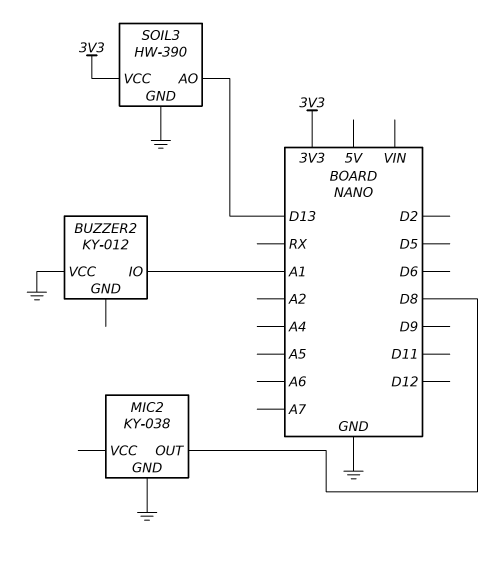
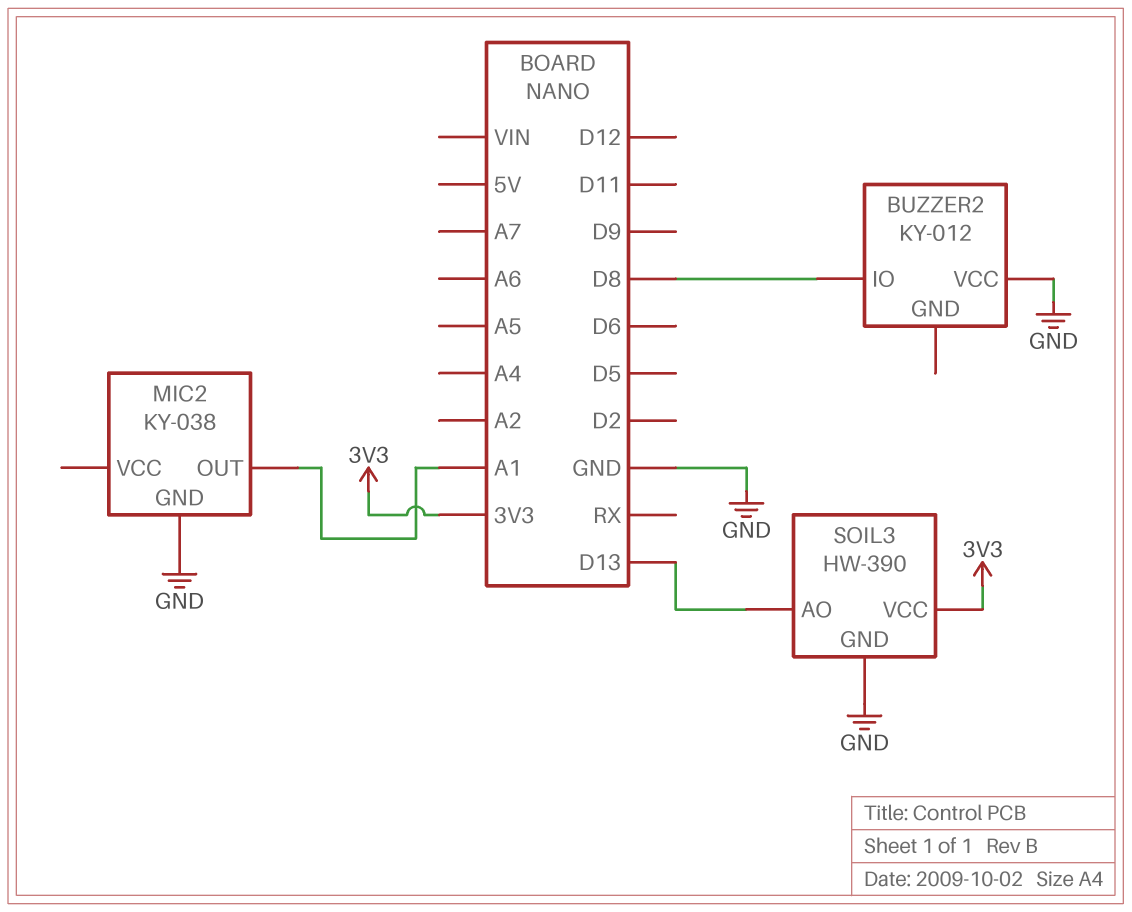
BUZZER2 pin IO: A1 -> D8
MIC2 pin OUT: D8 -> A1

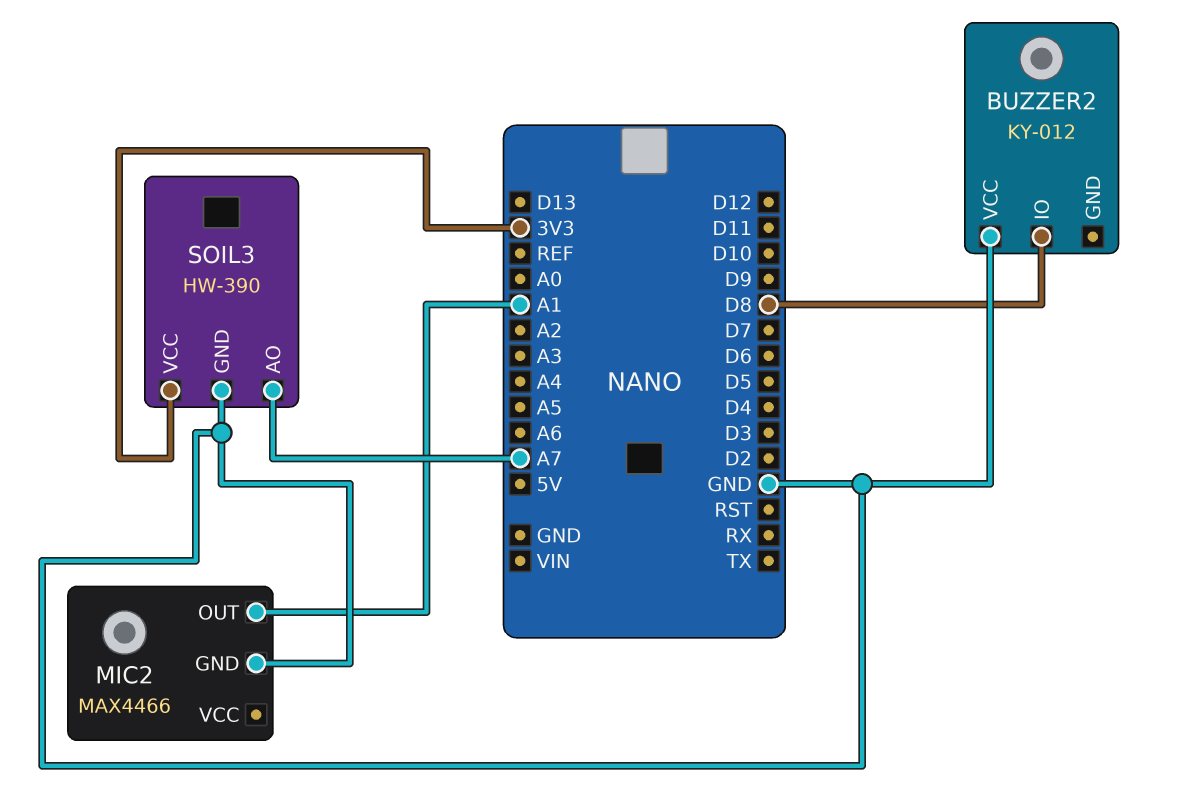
MIC2: KY-038 -> MAX4466
SOIL3 pin AO: D13 -> A7

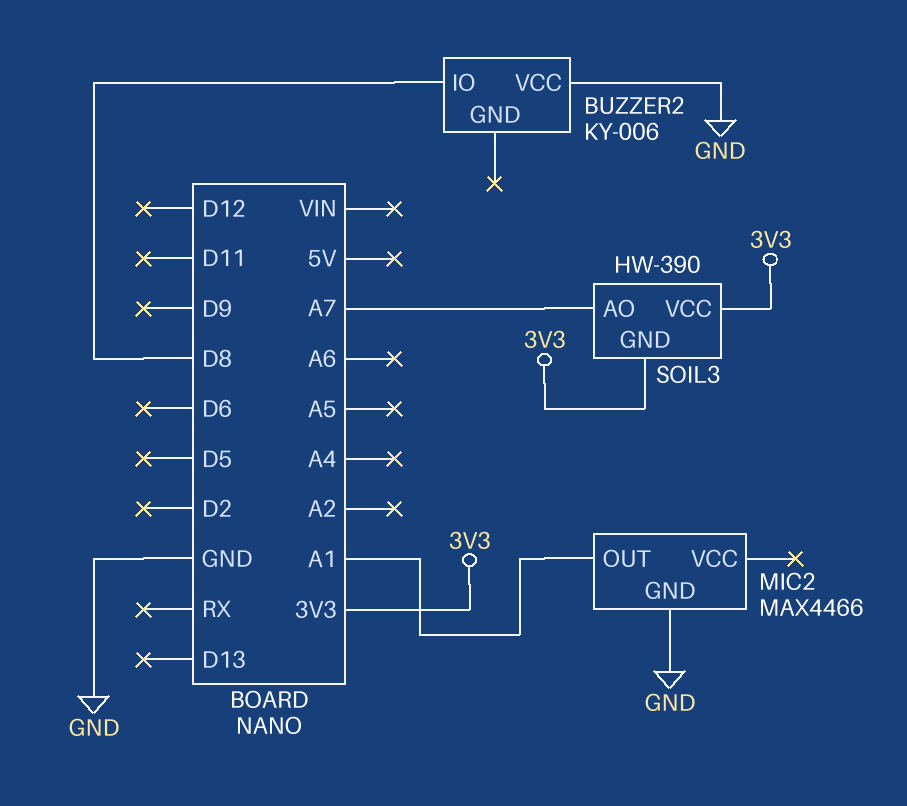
BUZZER2: KY-012 -> KY-006
SOIL3 pin GND: GND -> 3V3

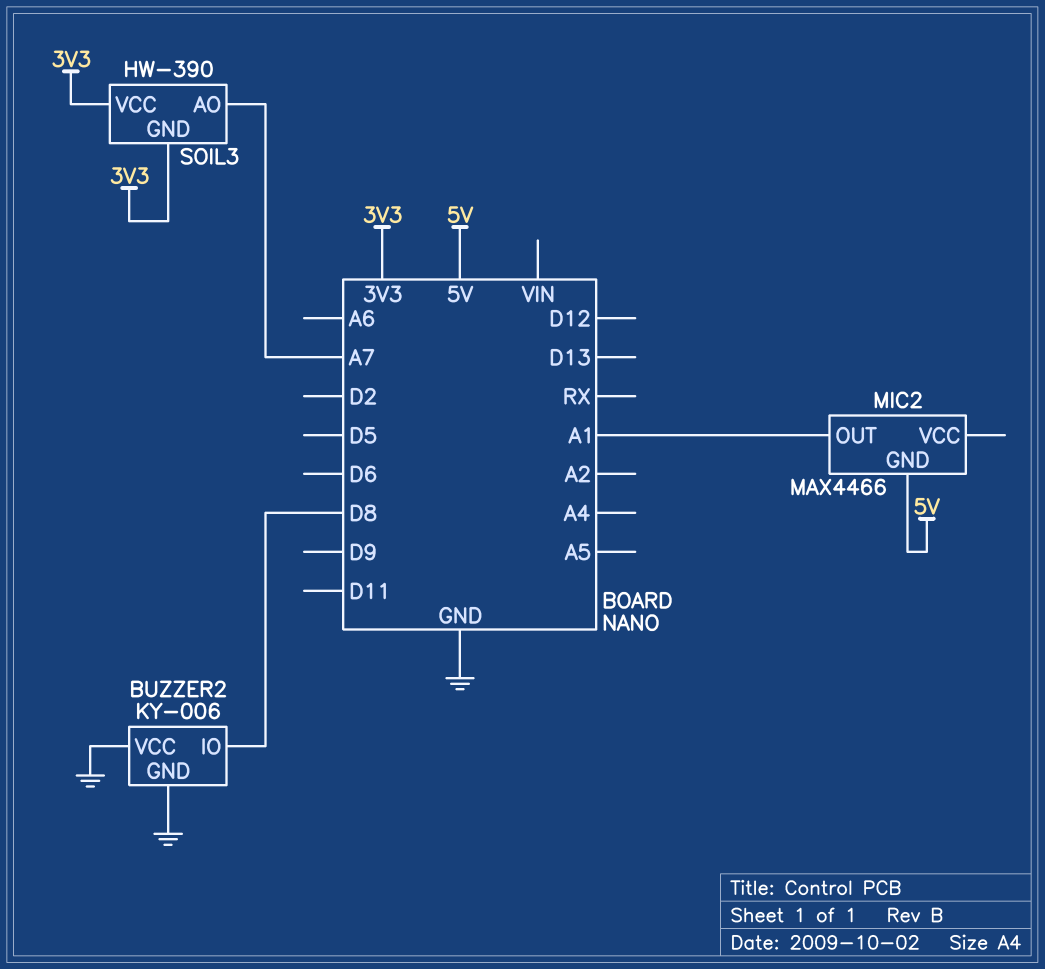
BUZZER2 pin GND: none -> GND
MIC2 pin GND: GND -> 5V

